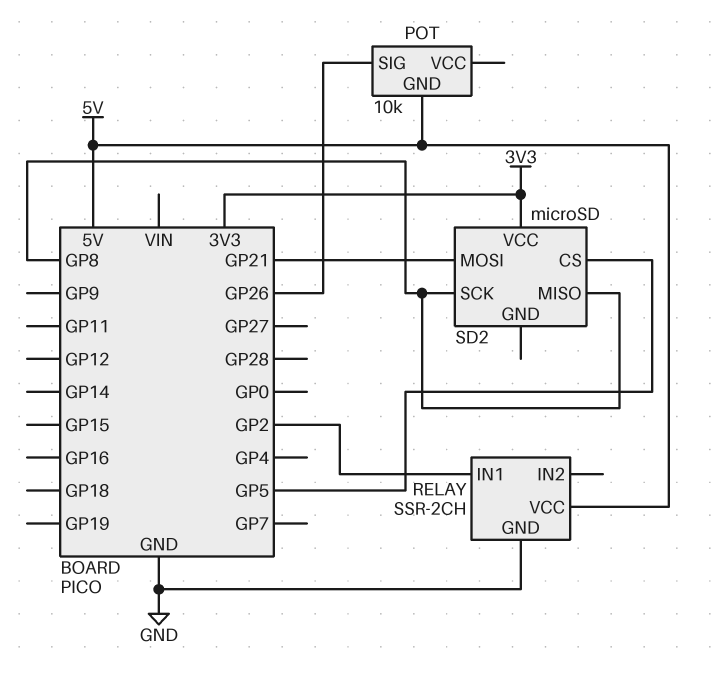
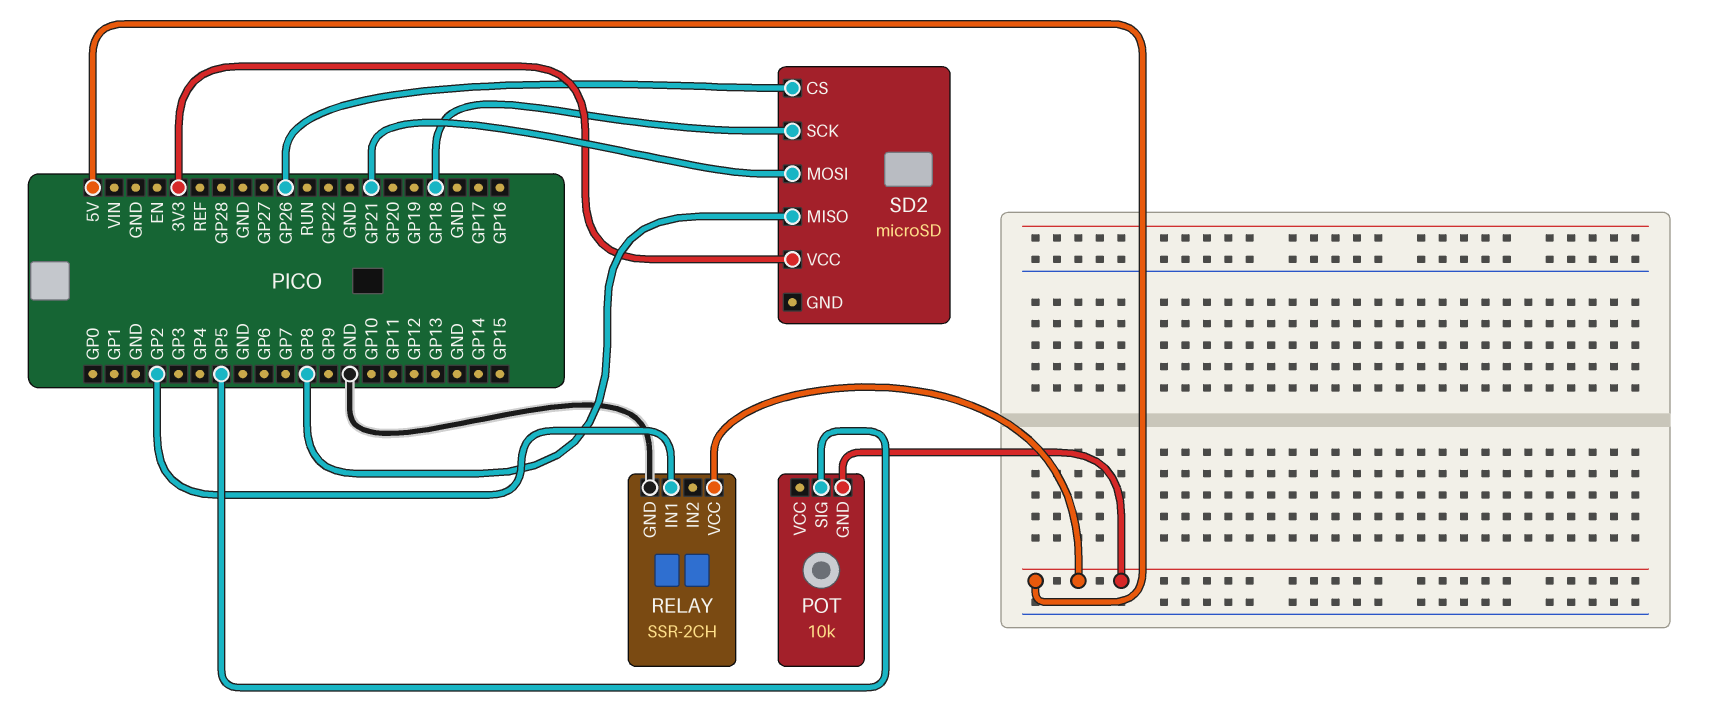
POT pin SIG: GP26 -> GP5
SD2 pin CS: GP5 -> GP26
SD2 pin SCK: GP8 -> GP18

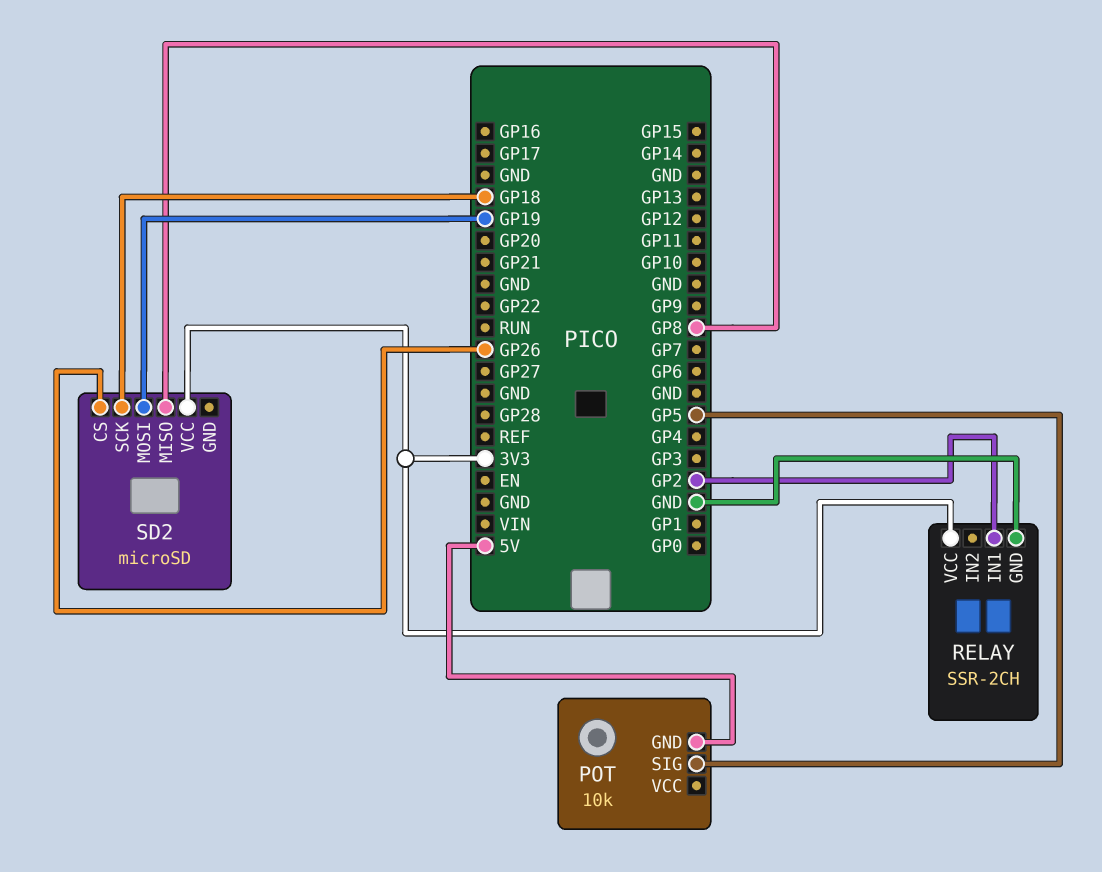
RELAY pin VCC: 5V -> 3V3
SD2 pin MOSI: GP21 -> GP19

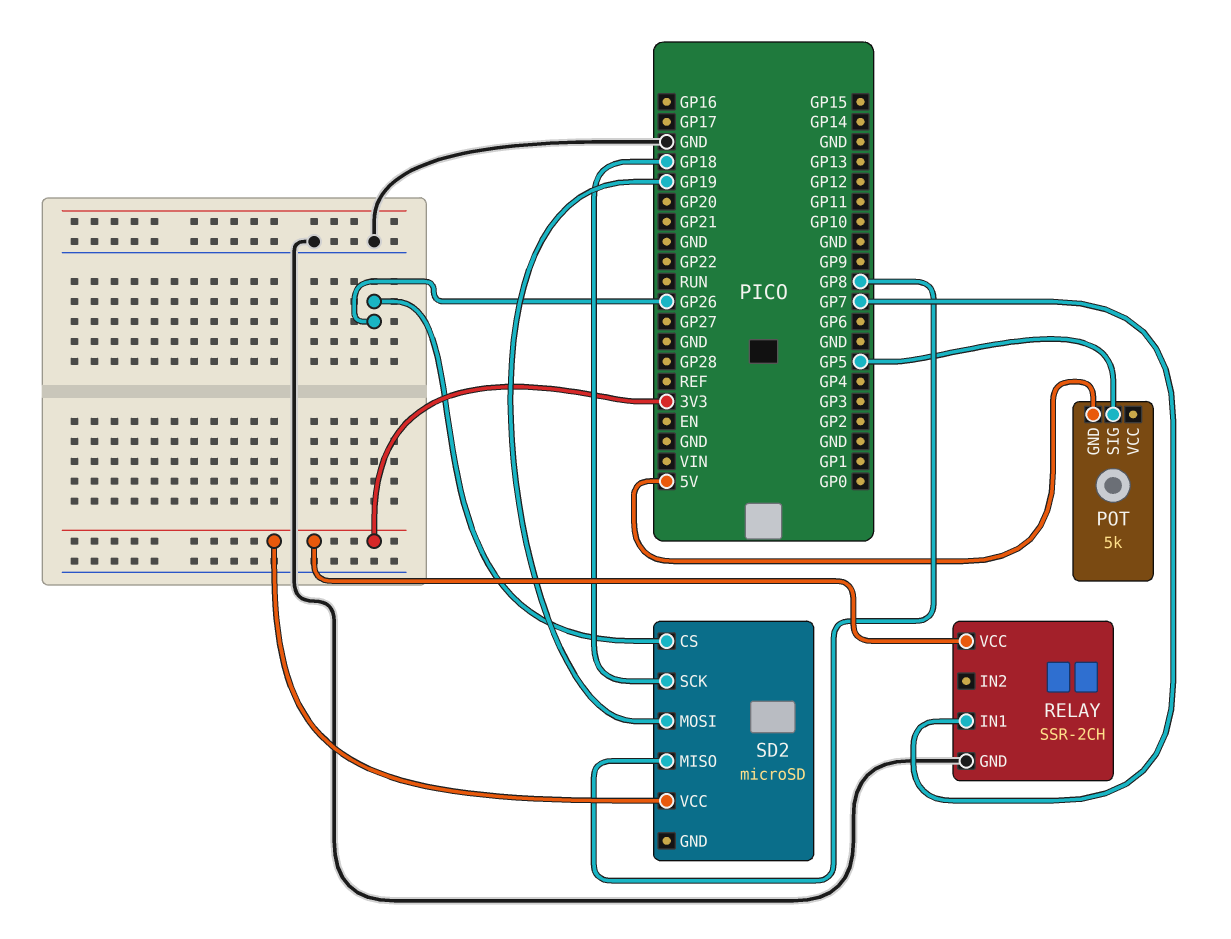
POT: 10k -> 5k
RELAY pin IN1: GP2 -> GP7

